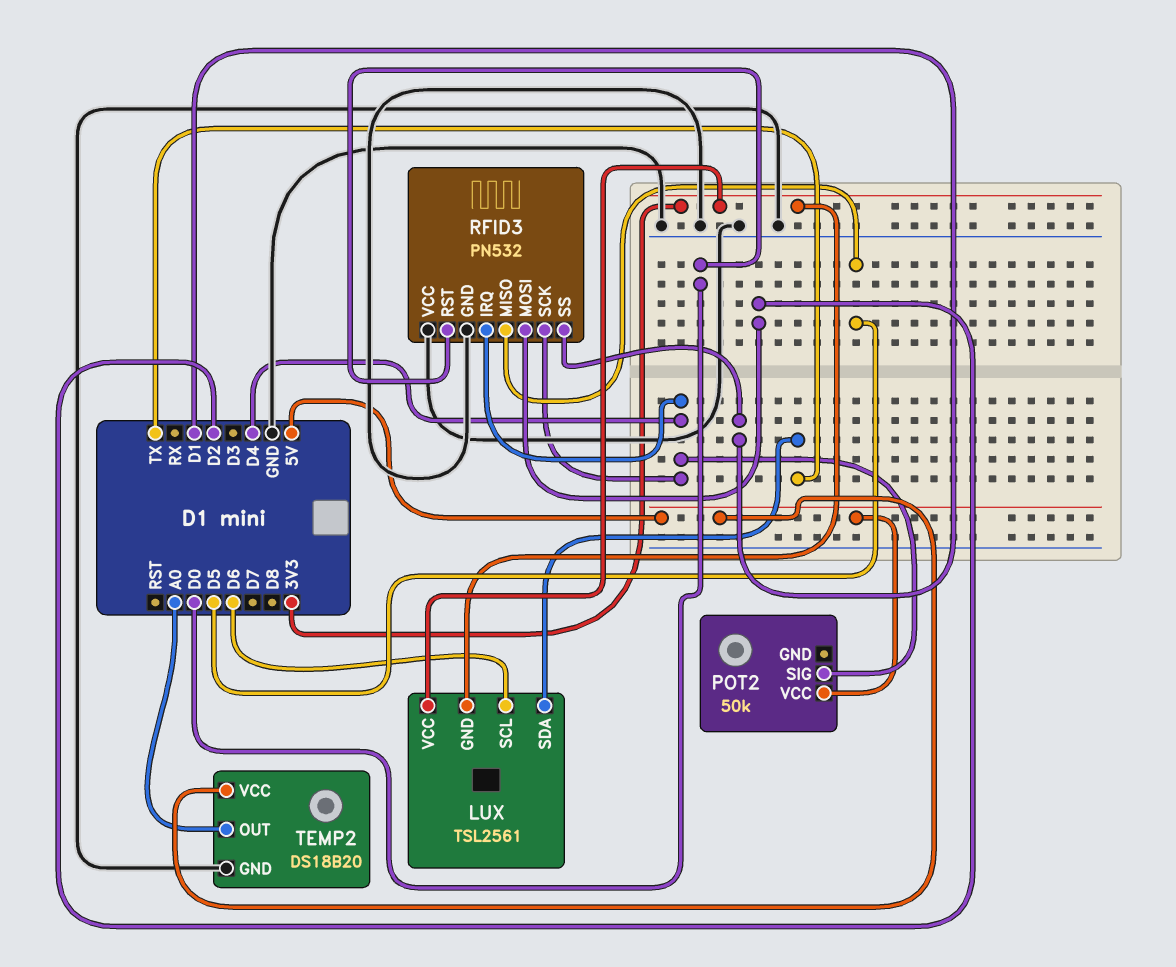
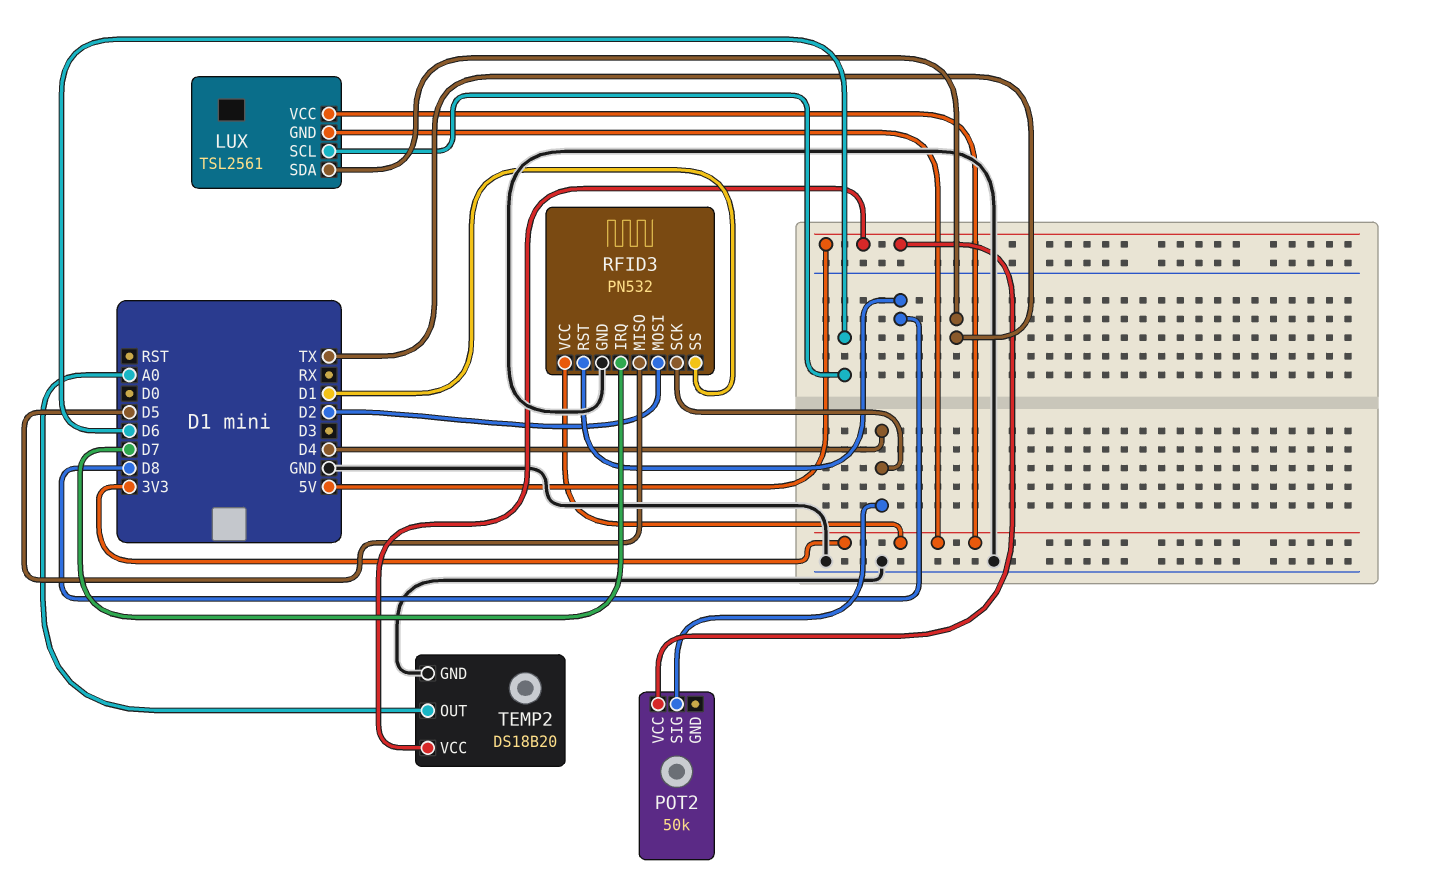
RFID3 pin IRQ: D4 -> D7
RFID3 pin RST: D0 -> D8
RFID3 pin VCC: GND -> 3V3

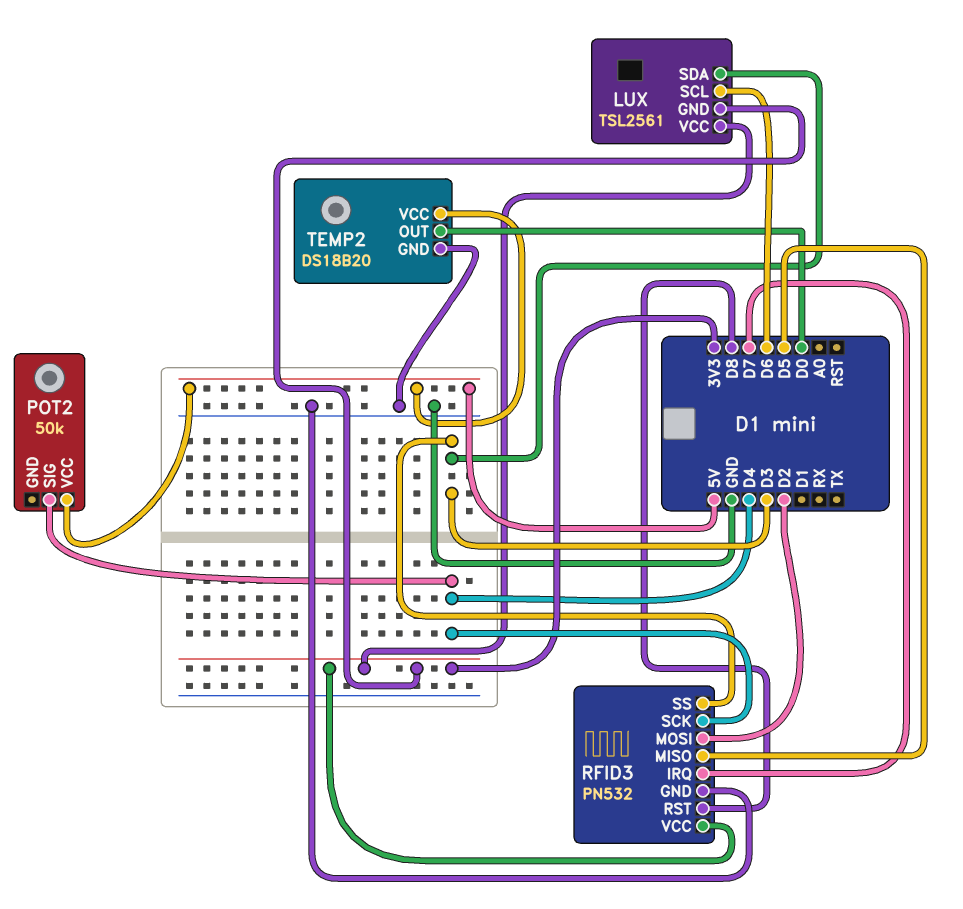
LUX pin SDA: TX -> D3
RFID3 pin SS: D1 -> D3
TEMP2 pin OUT: A0 -> D0

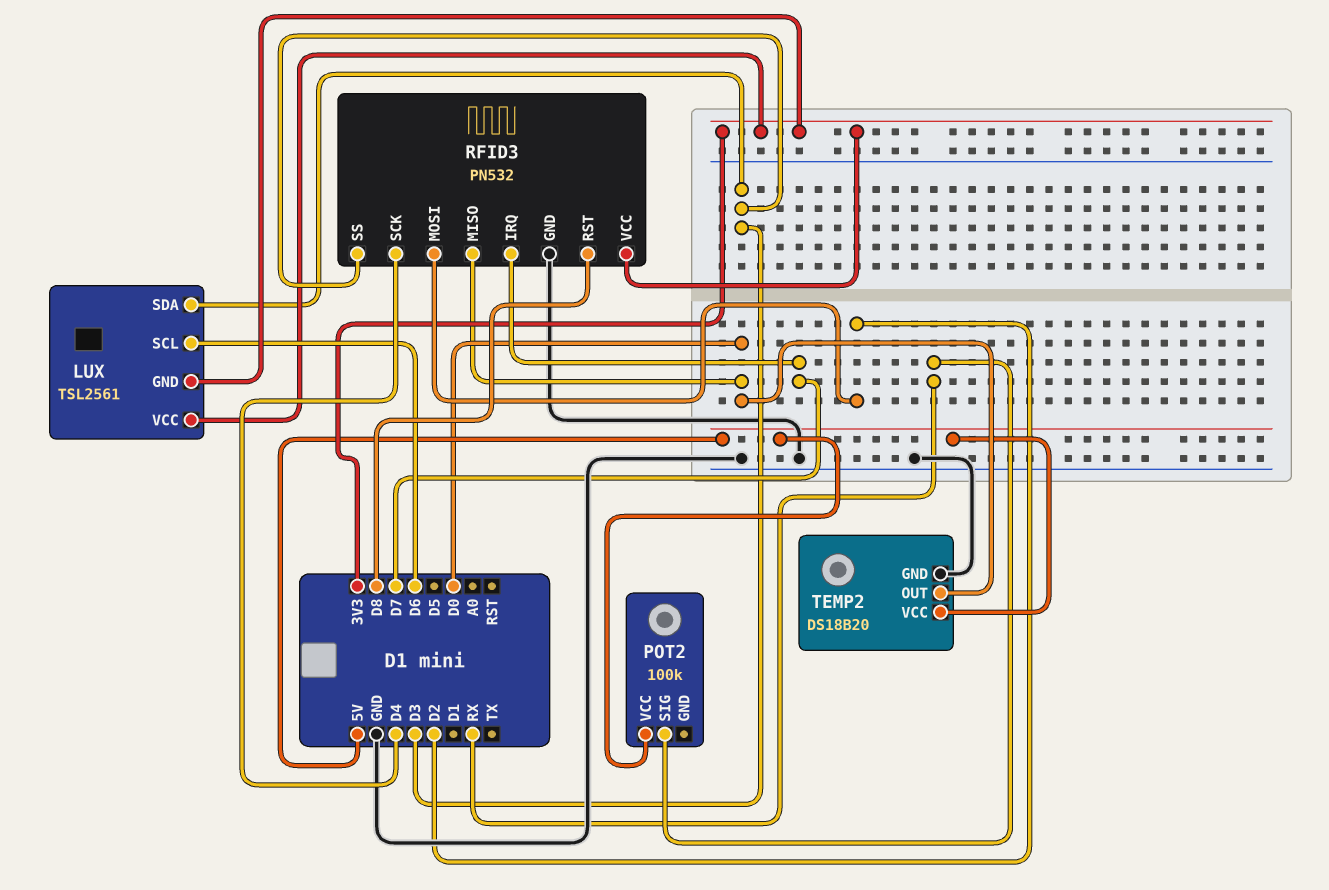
POT2: 50k -> 100k
POT2 pin SIG: D4 -> RX
RFID3 pin MISO: D5 -> D0

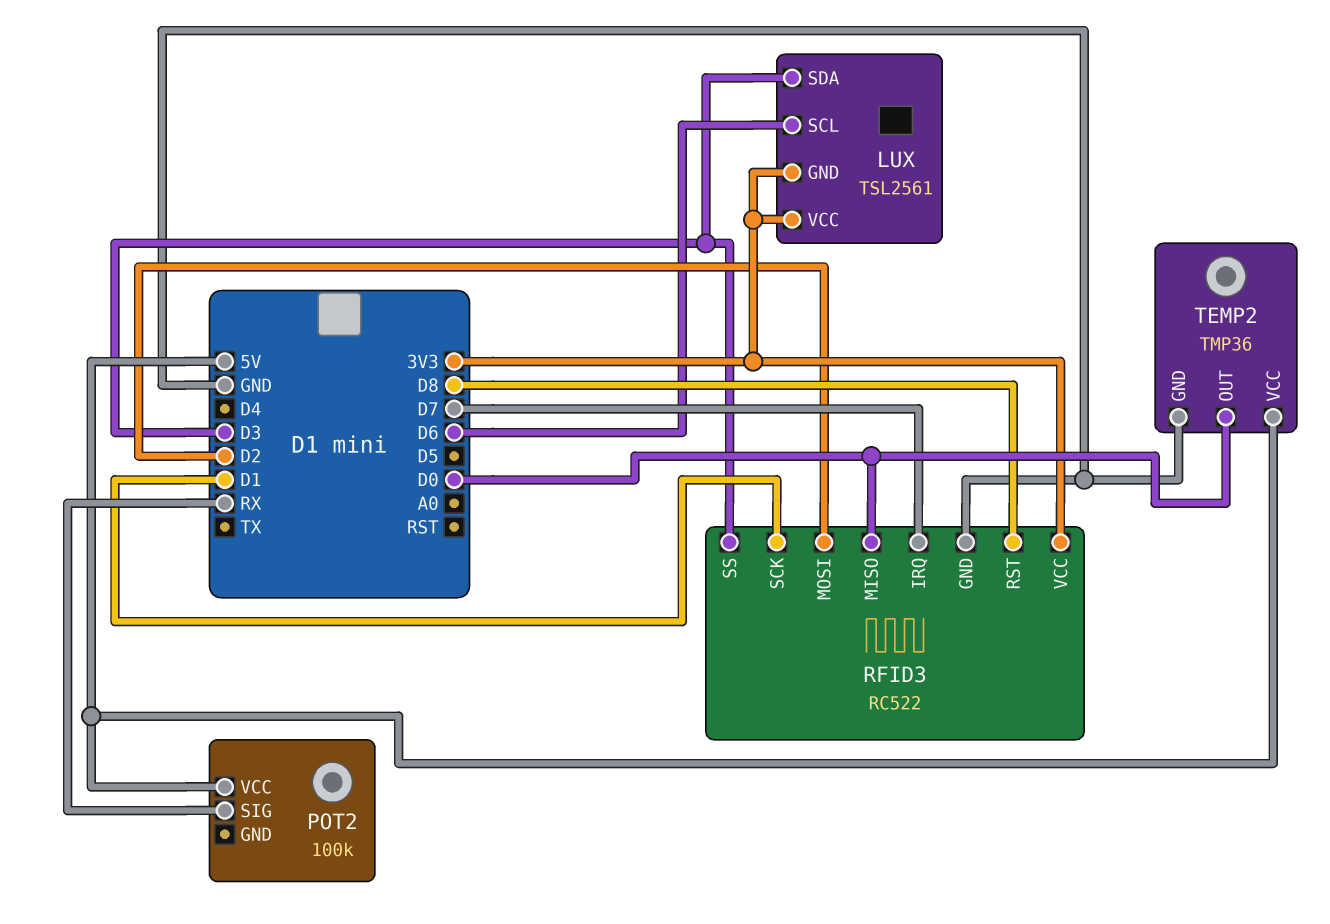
RFID3: PN532 -> RC522
RFID3 pin SCK: D4 -> D1
TEMP2: DS18B20 -> TMP36

